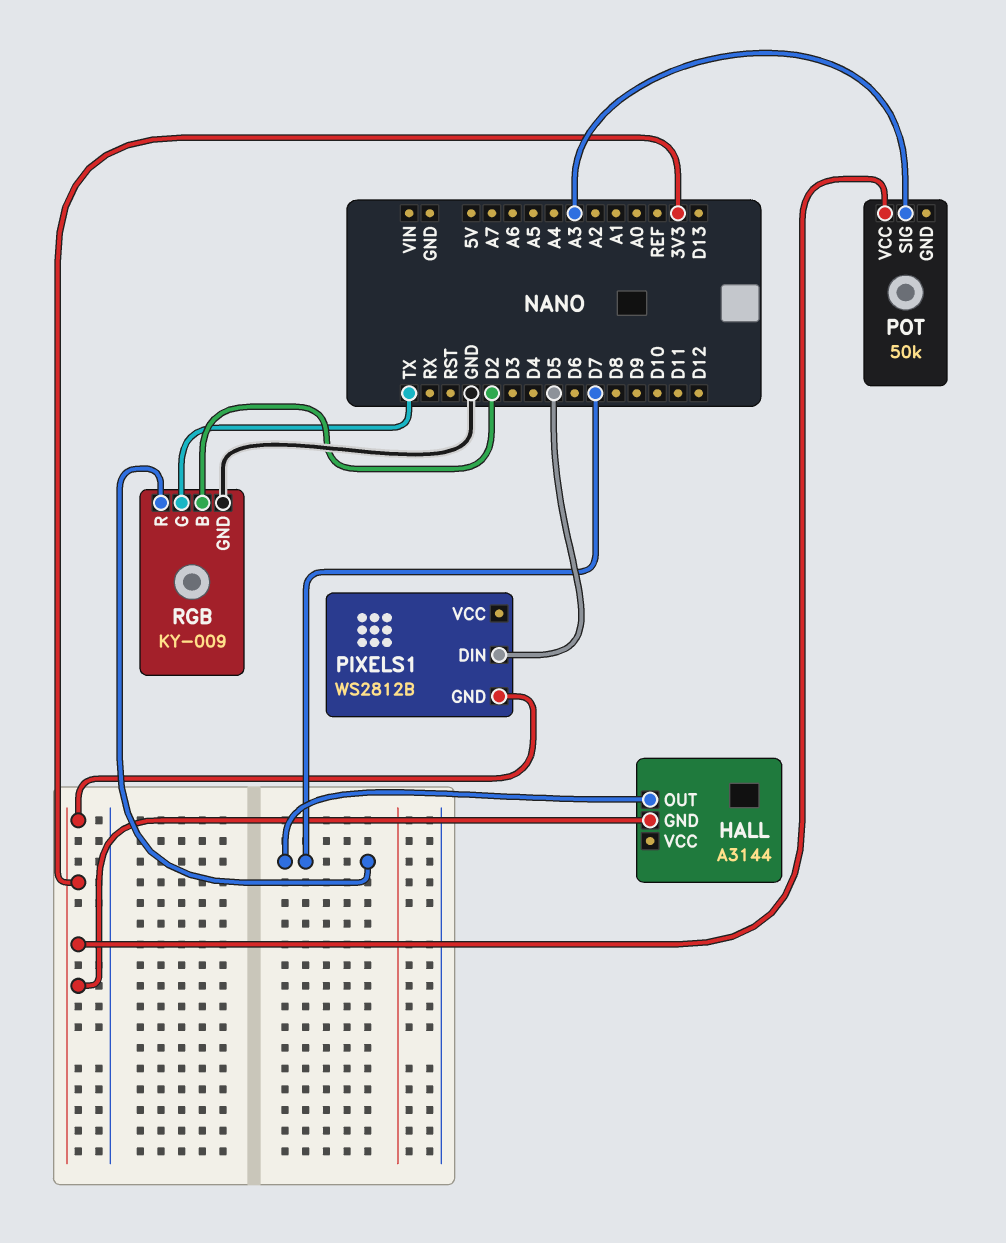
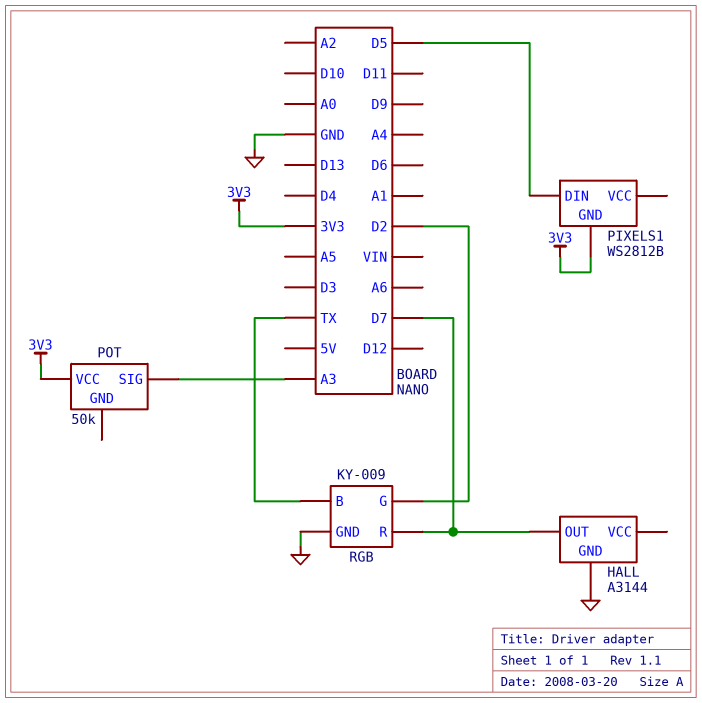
HALL pin GND: 3V3 -> GND
RGB pin B: D2 -> TX
RGB pin G: TX -> D2

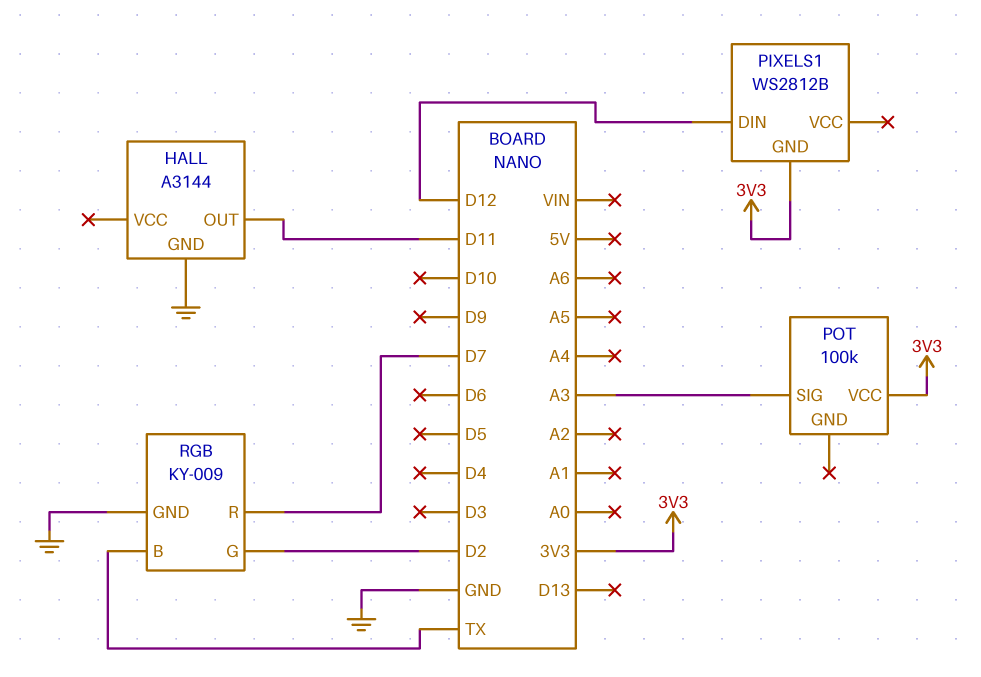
HALL pin OUT: D7 -> D11
PIXELS1 pin DIN: D5 -> D12
POT: 50k -> 100k

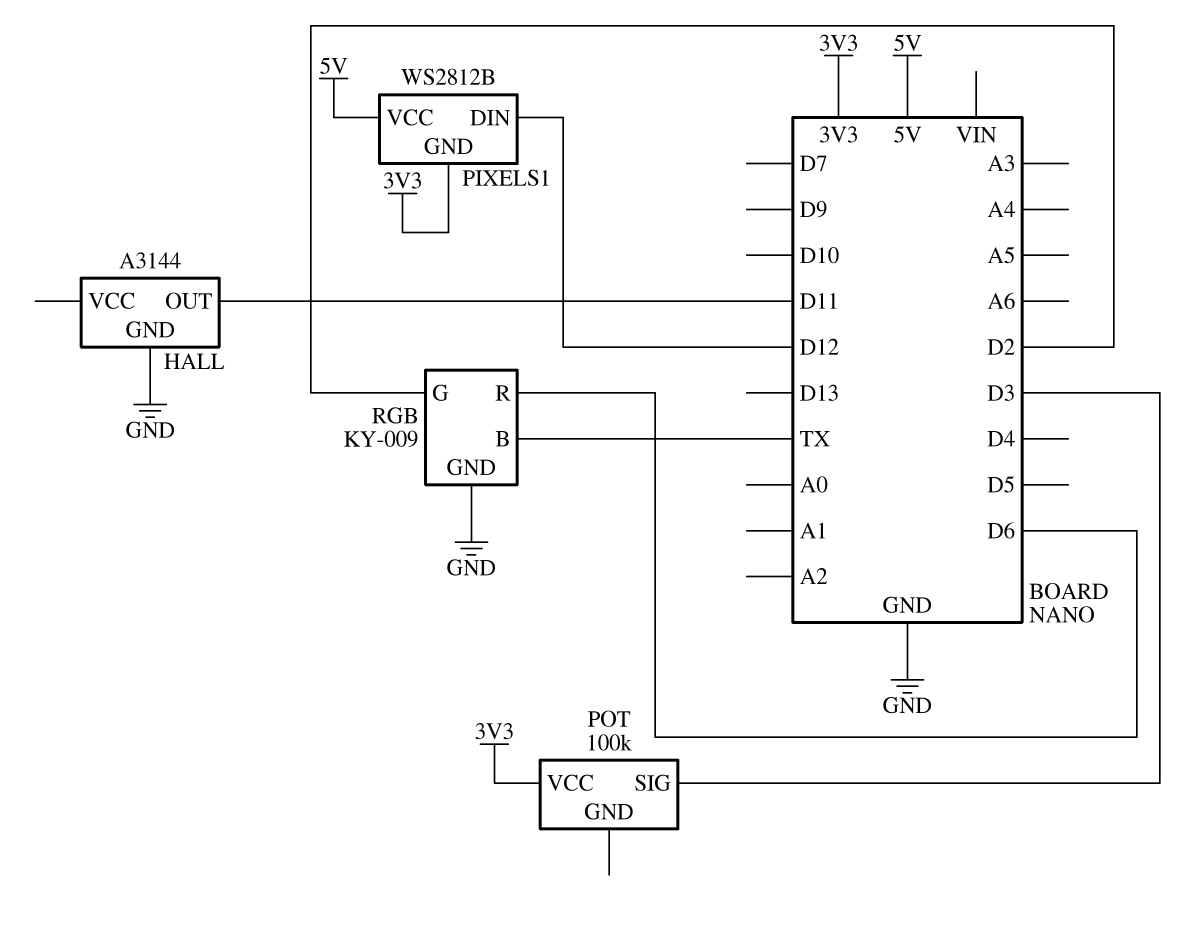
PIXELS1 pin VCC: none -> 5V
POT pin SIG: A3 -> D3
RGB pin R: D7 -> D6

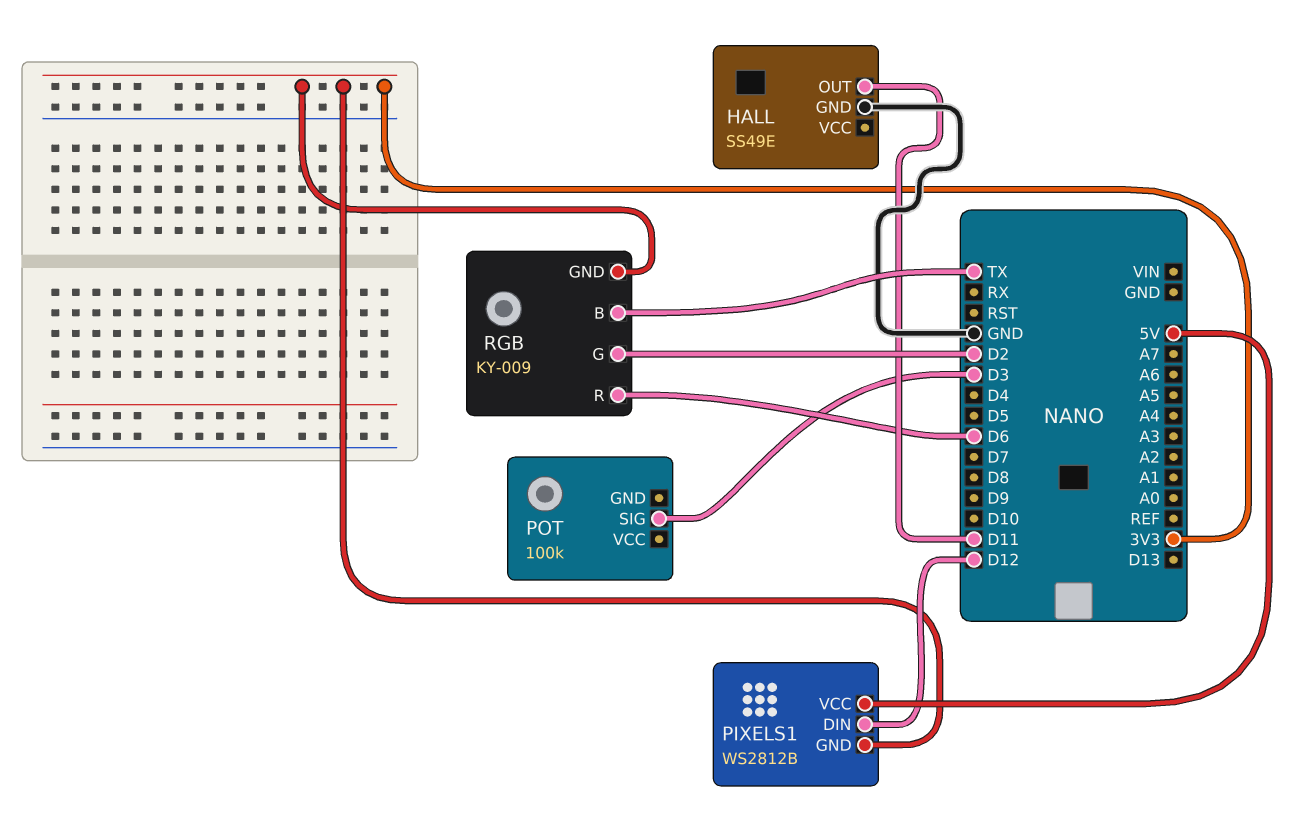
HALL: A3144 -> SS49E
POT pin VCC: 3V3 -> none
RGB pin GND: GND -> 3V3

